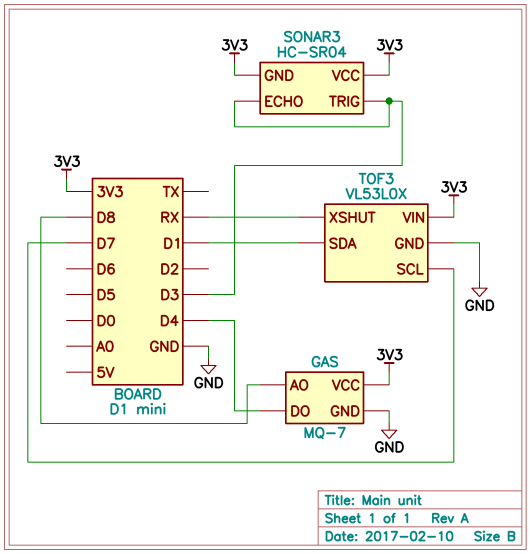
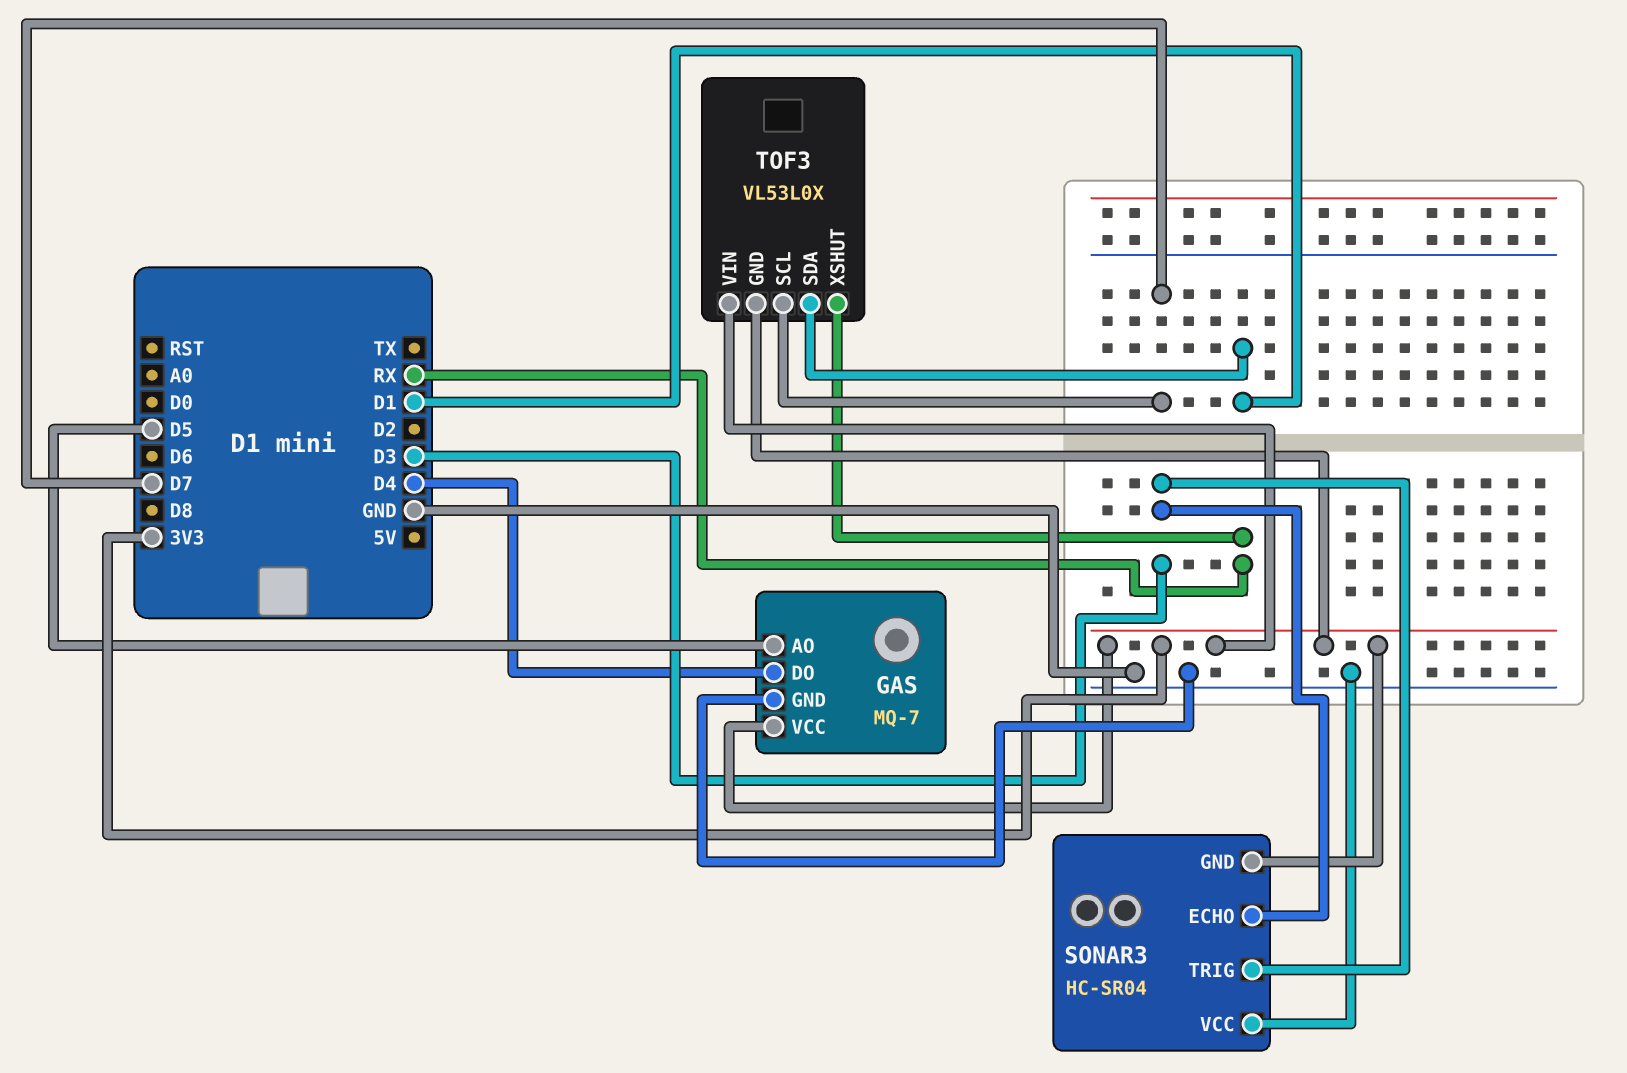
GAS pin AO: D8 -> D5
SONAR3 pin VCC: 3V3 -> GND
TOF3 pin GND: GND -> 3V3

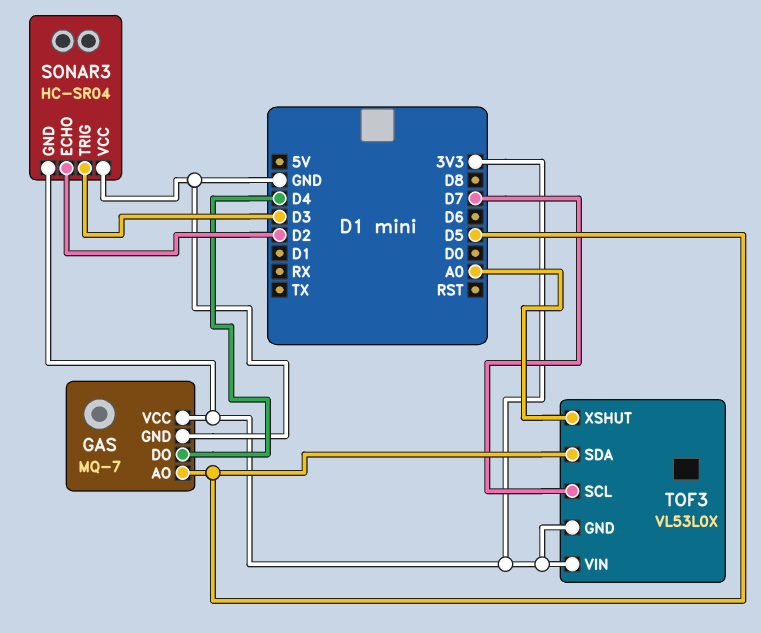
SONAR3 pin ECHO: D3 -> D2
TOF3 pin SDA: D1 -> D5
TOF3 pin XSHUT: RX -> A0

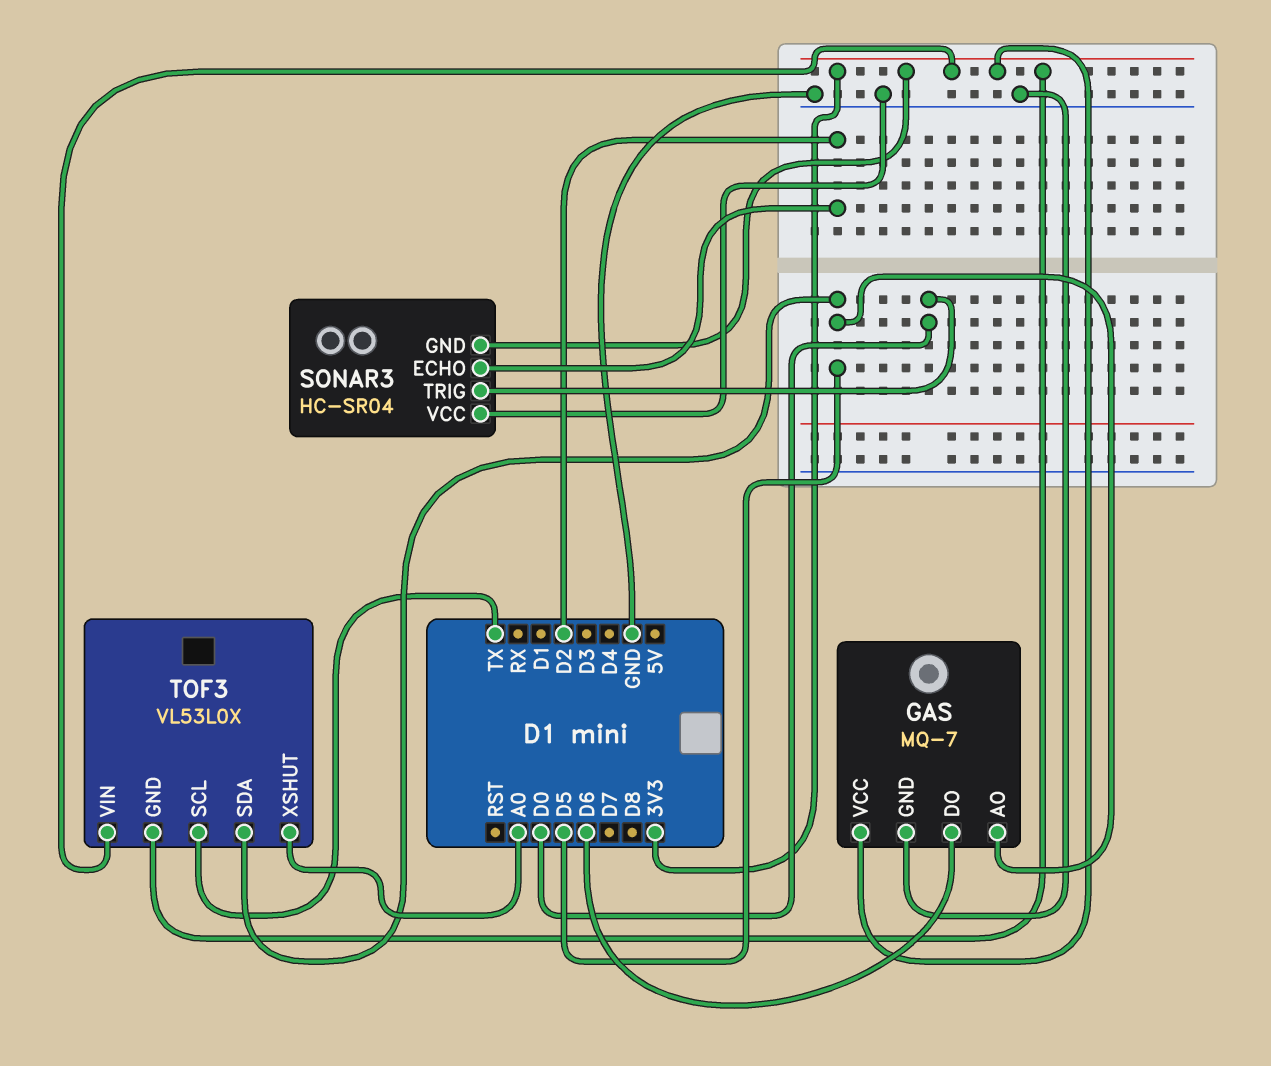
GAS pin DO: D4 -> D6
SONAR3 pin TRIG: D3 -> D0
TOF3 pin SCL: D7 -> TX

